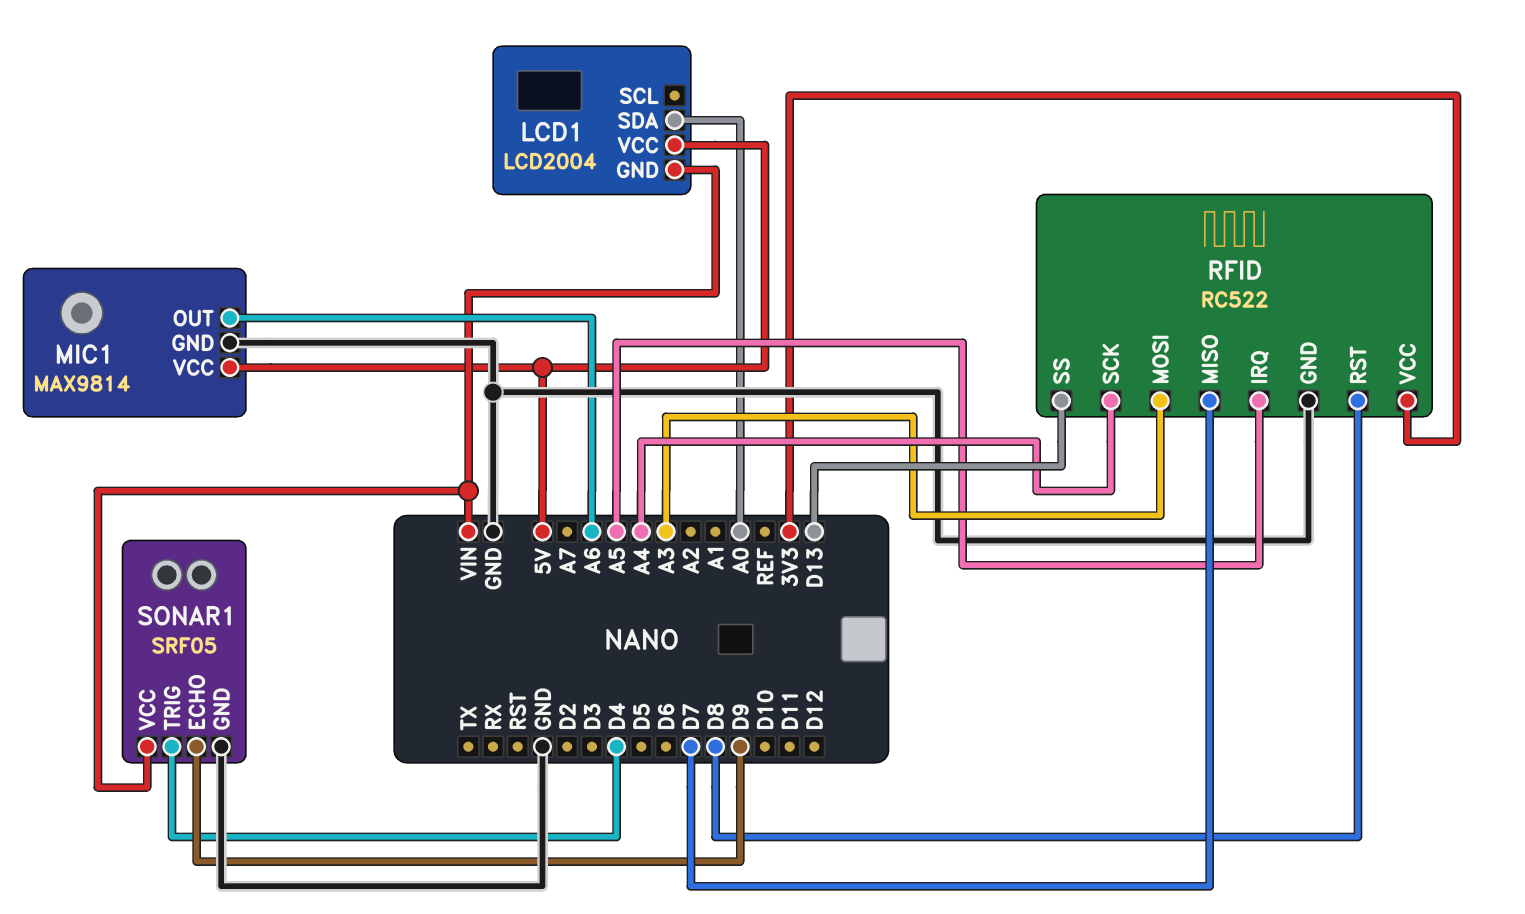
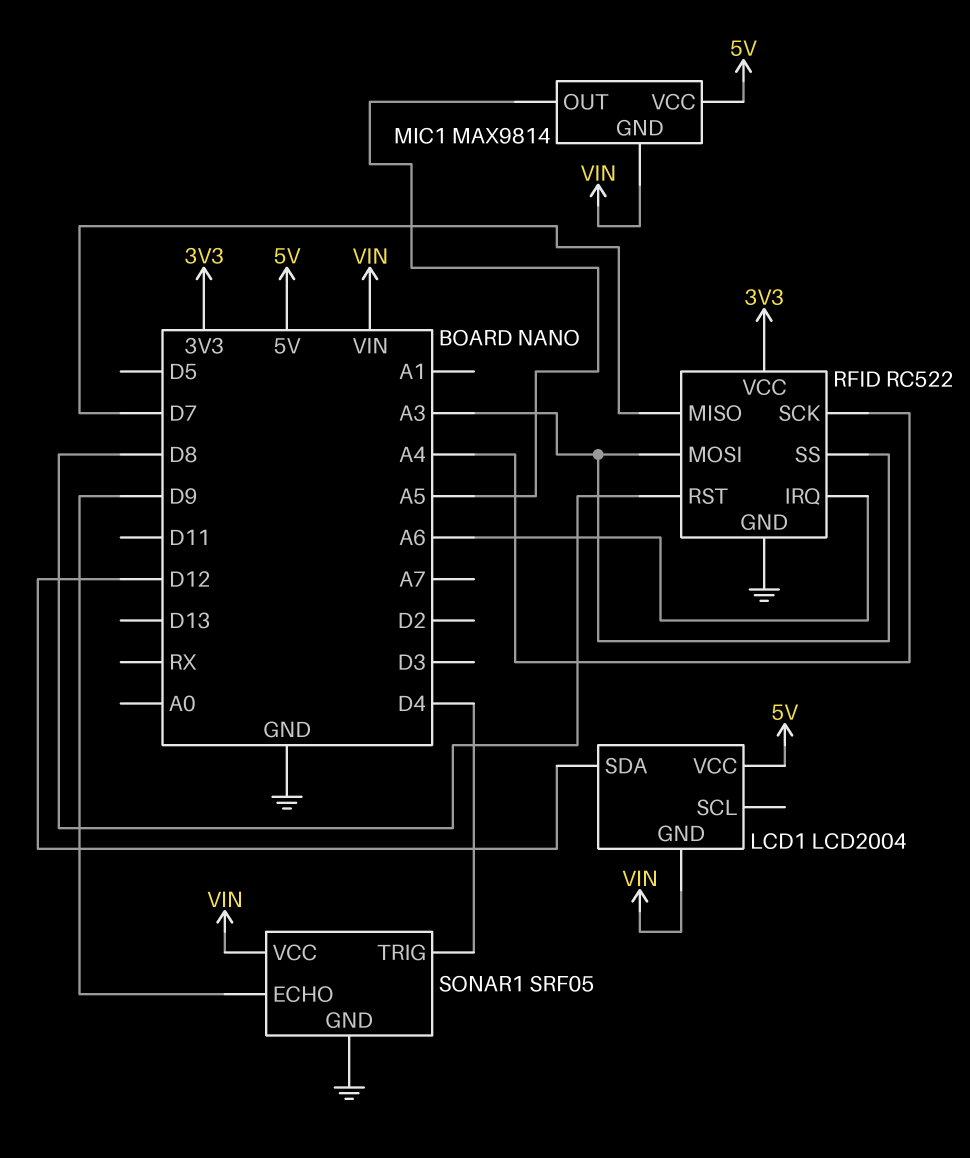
LCD1 pin SDA: A0 -> D12
MIC1 pin GND: GND -> VIN
MIC1 pin OUT: A6 -> A5
RFID pin IRQ: A5 -> A6
RFID pin SS: D13 -> A3

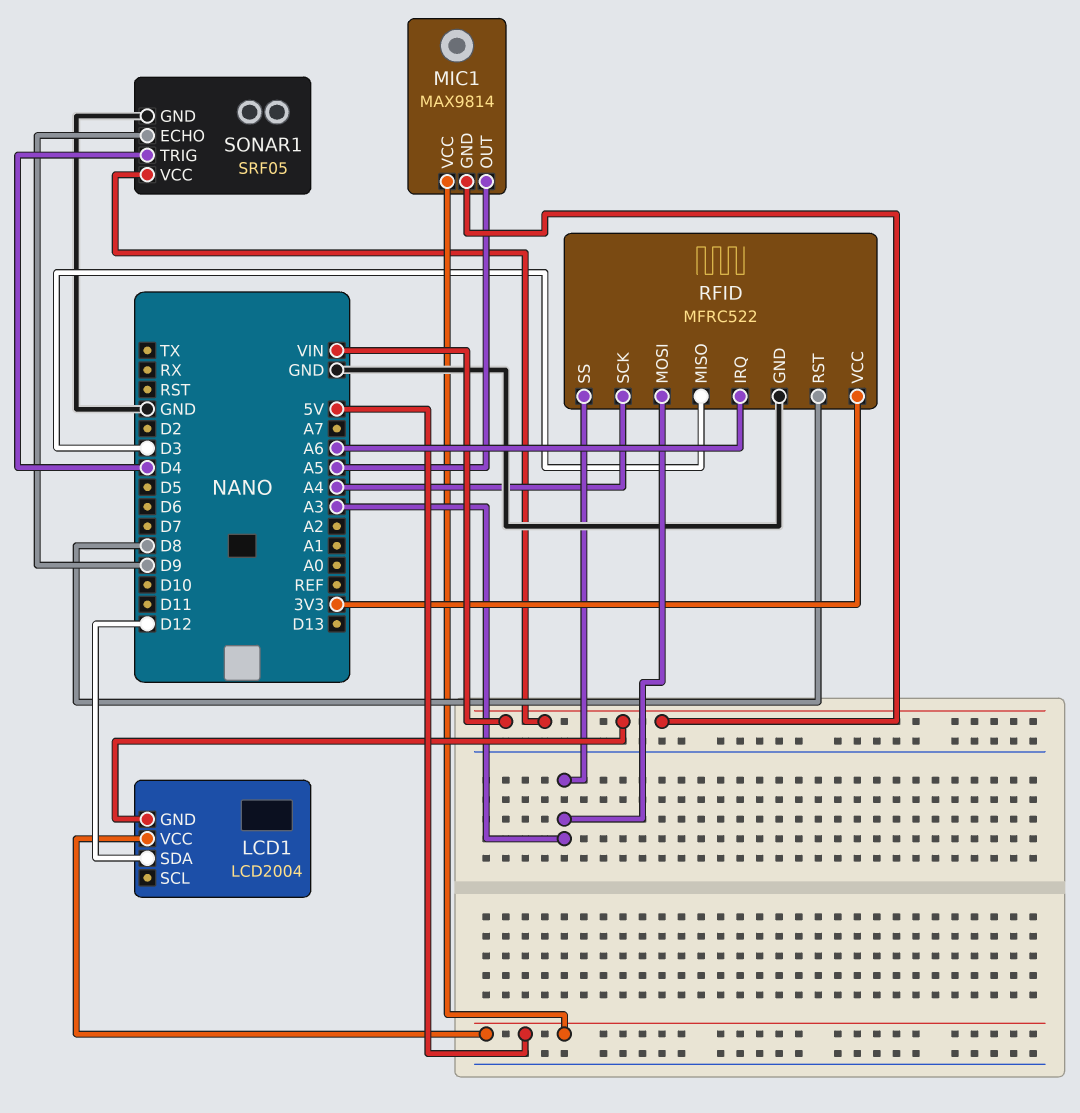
RFID: RC522 -> MFRC522
RFID pin MISO: D7 -> D3

